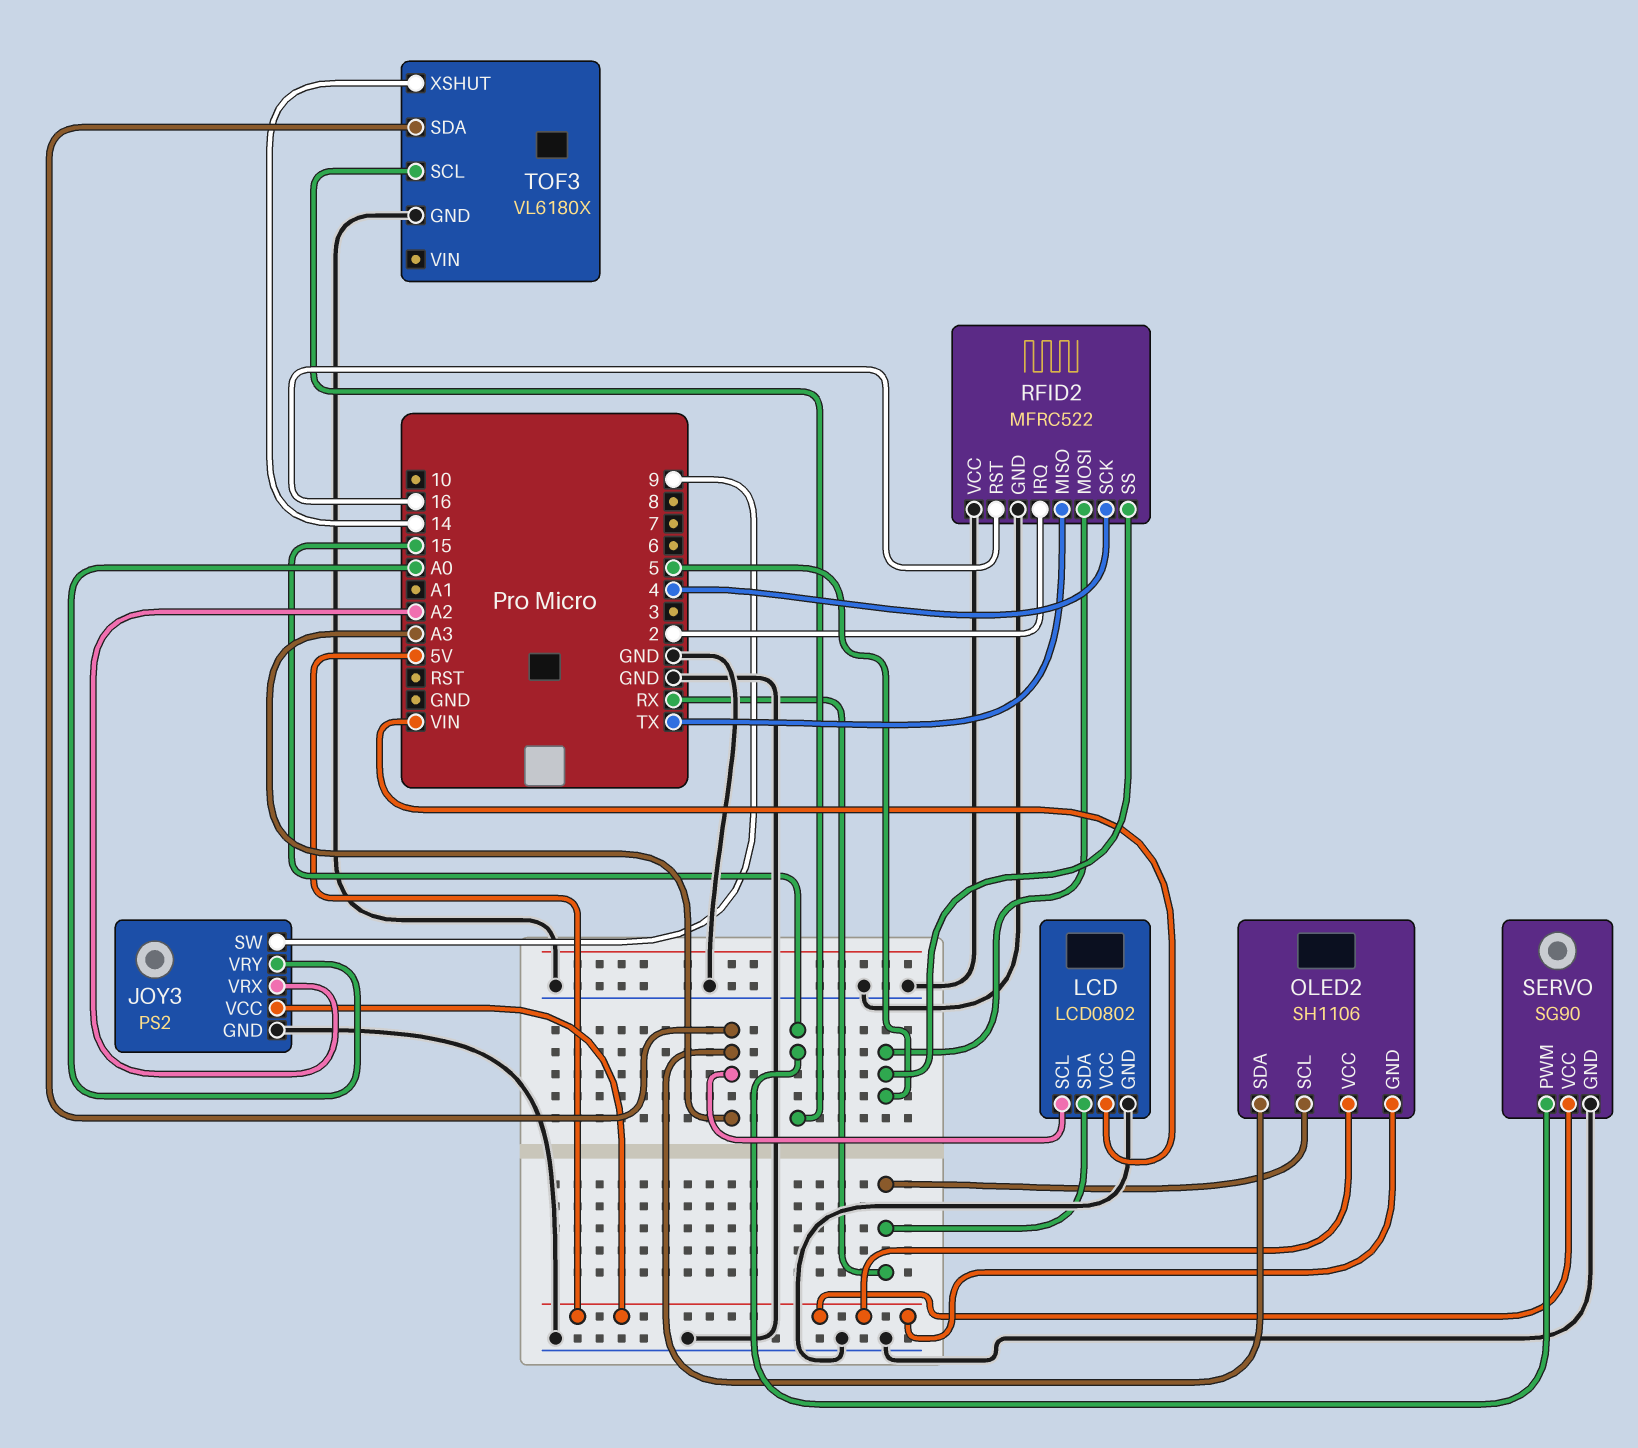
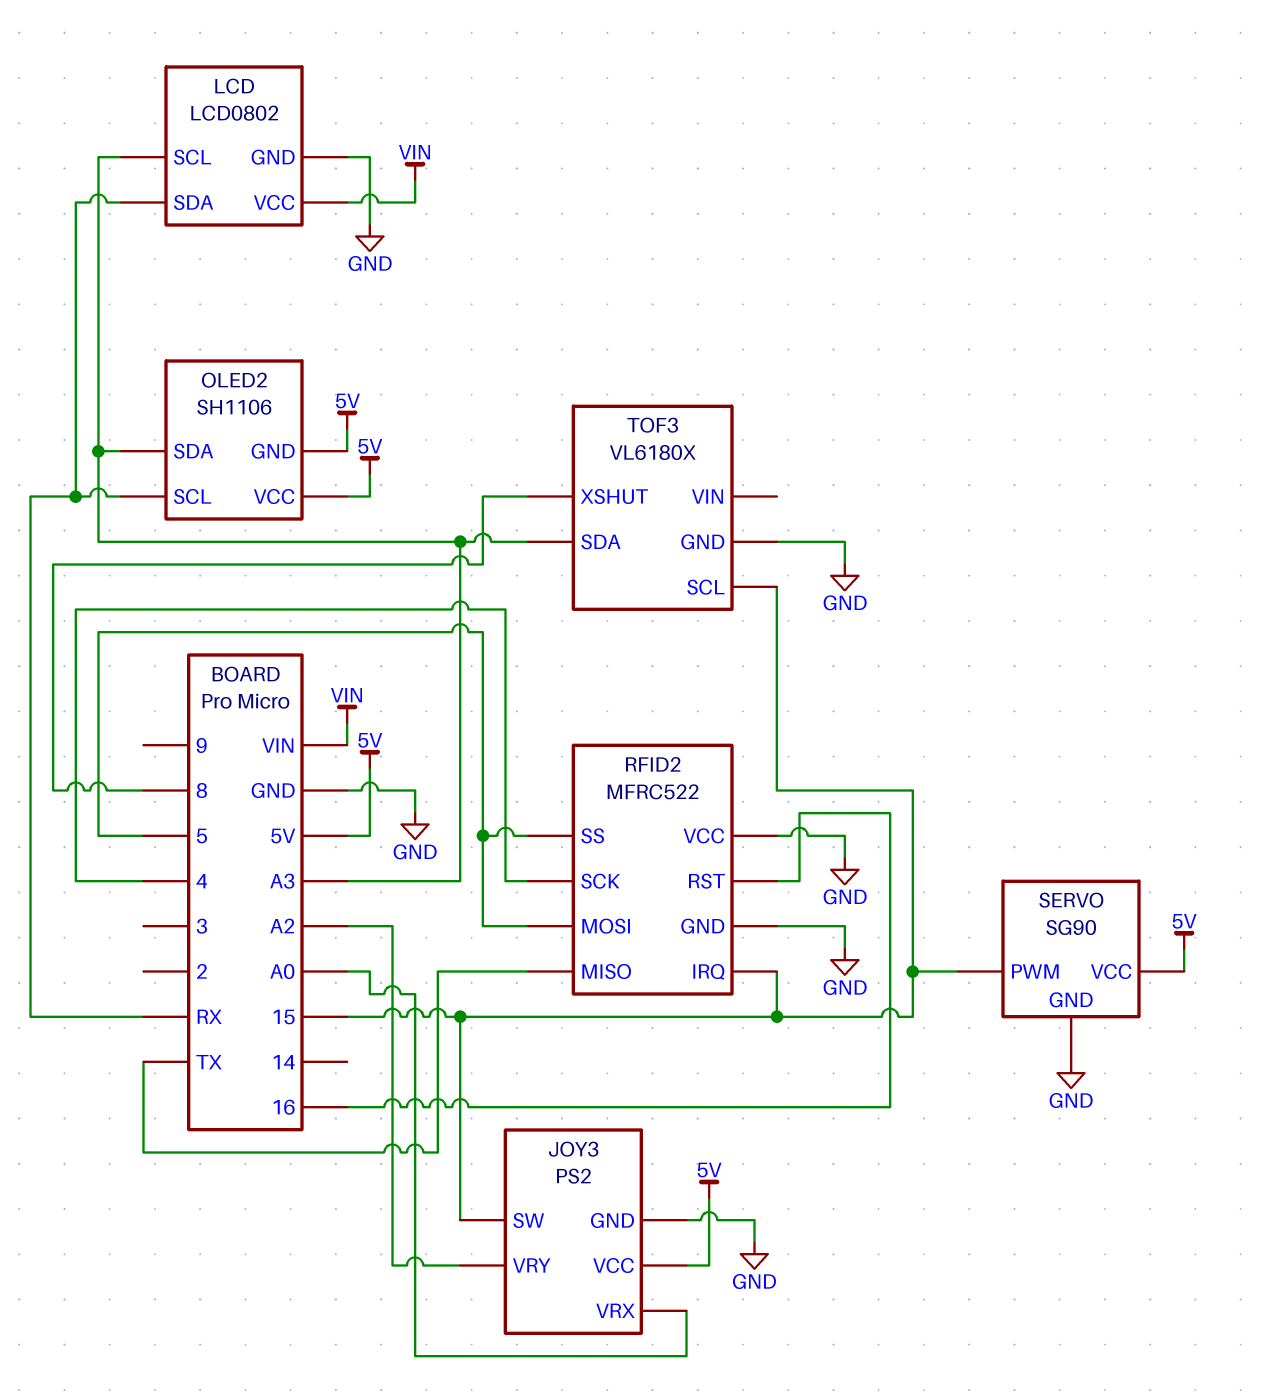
JOY3 pin SW: 9 -> 15
JOY3 pin VRX: A2 -> A0
JOY3 pin VRY: A0 -> A2
RFID2 pin IRQ: 2 -> 15
TOF3 pin XSHUT: 14 -> 8

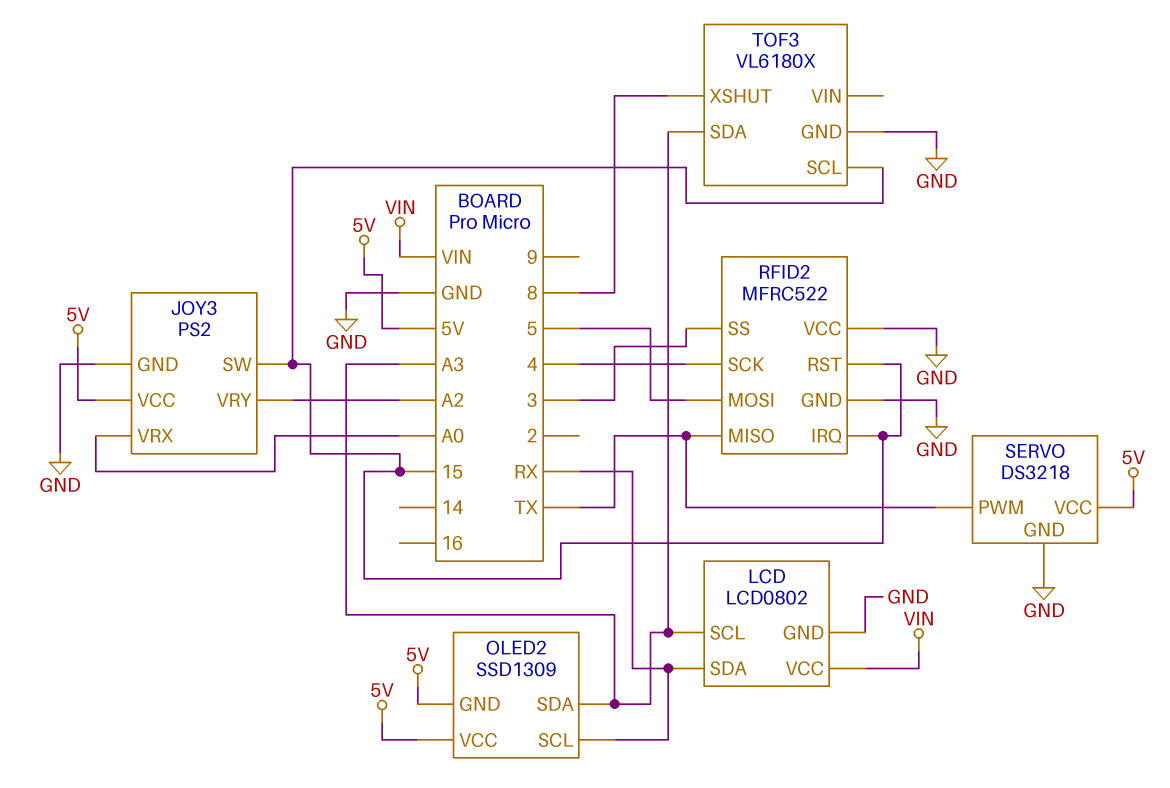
OLED2: SH1106 -> SSD1309
RFID2 pin RST: 16 -> 15
RFID2 pin SS: 5 -> 3
SERVO: SG90 -> DS3218
SERVO pin PWM: 15 -> TX

